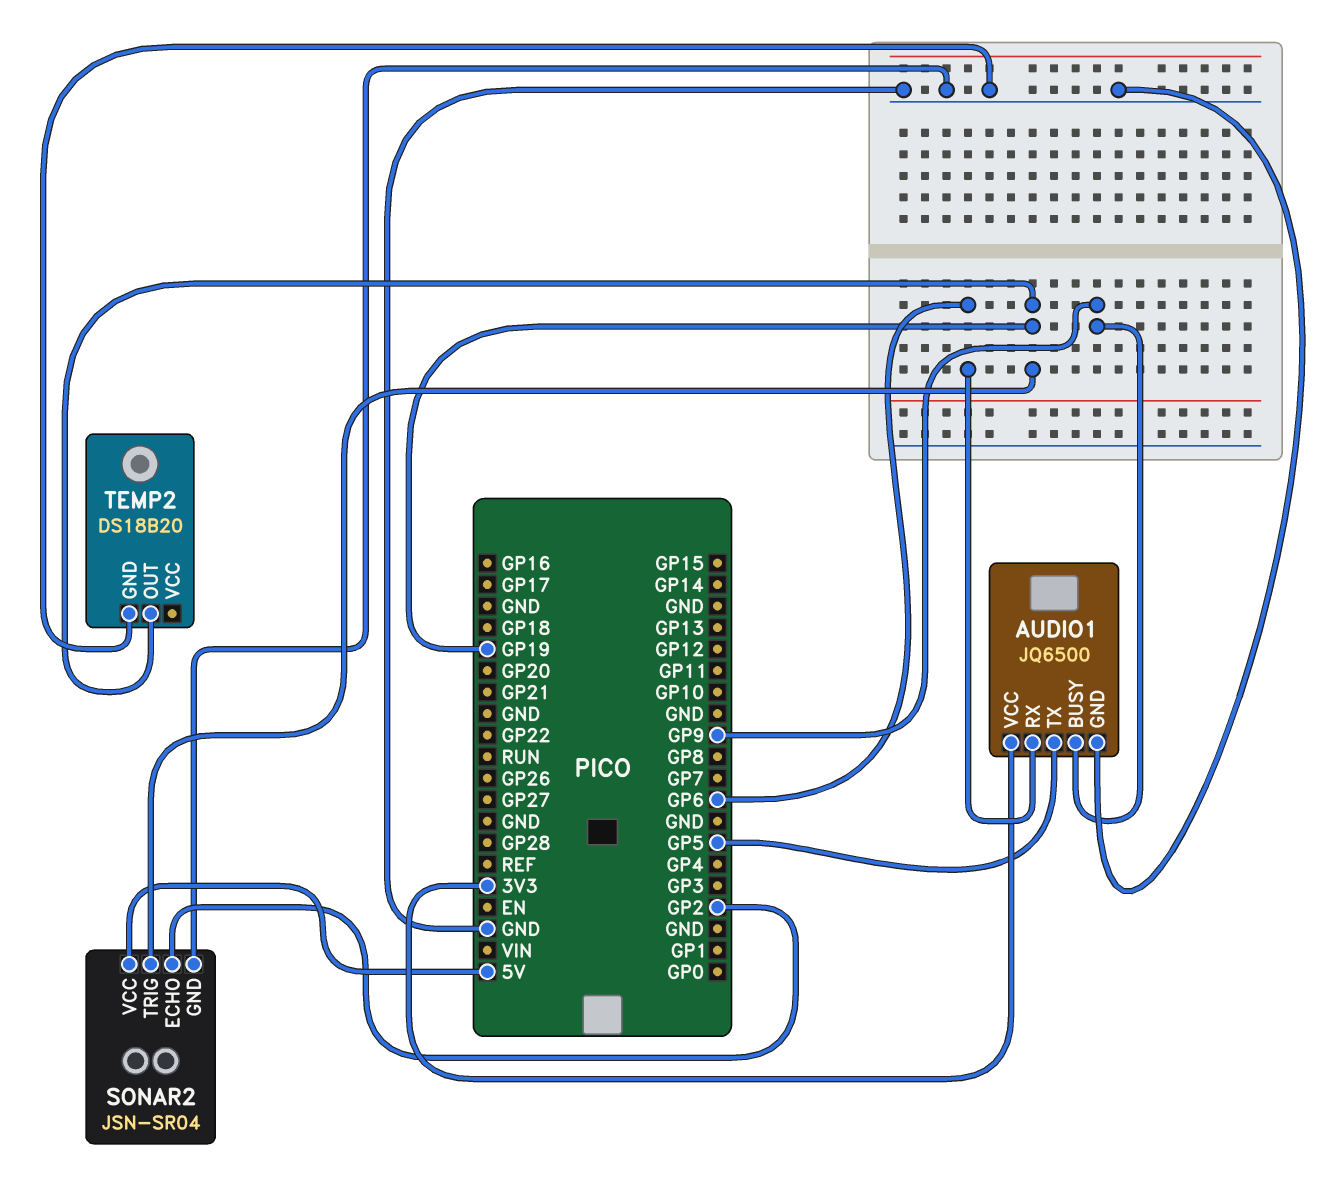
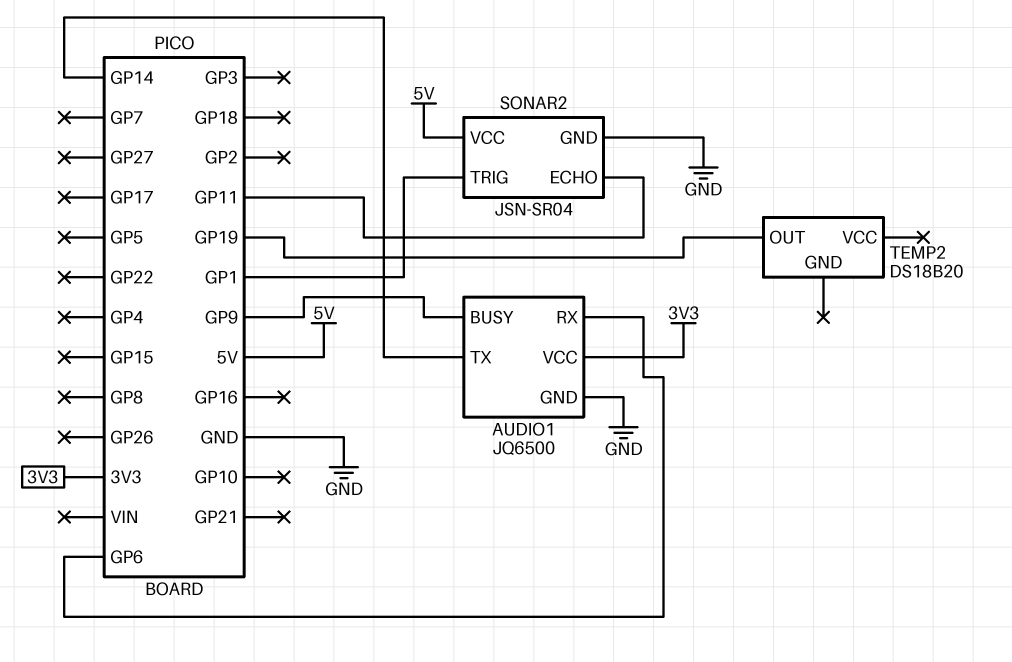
AUDIO1 pin TX: GP5 -> GP14
SONAR2 pin ECHO: GP2 -> GP11
SONAR2 pin TRIG: GP19 -> GP1
TEMP2 pin GND: GND -> none

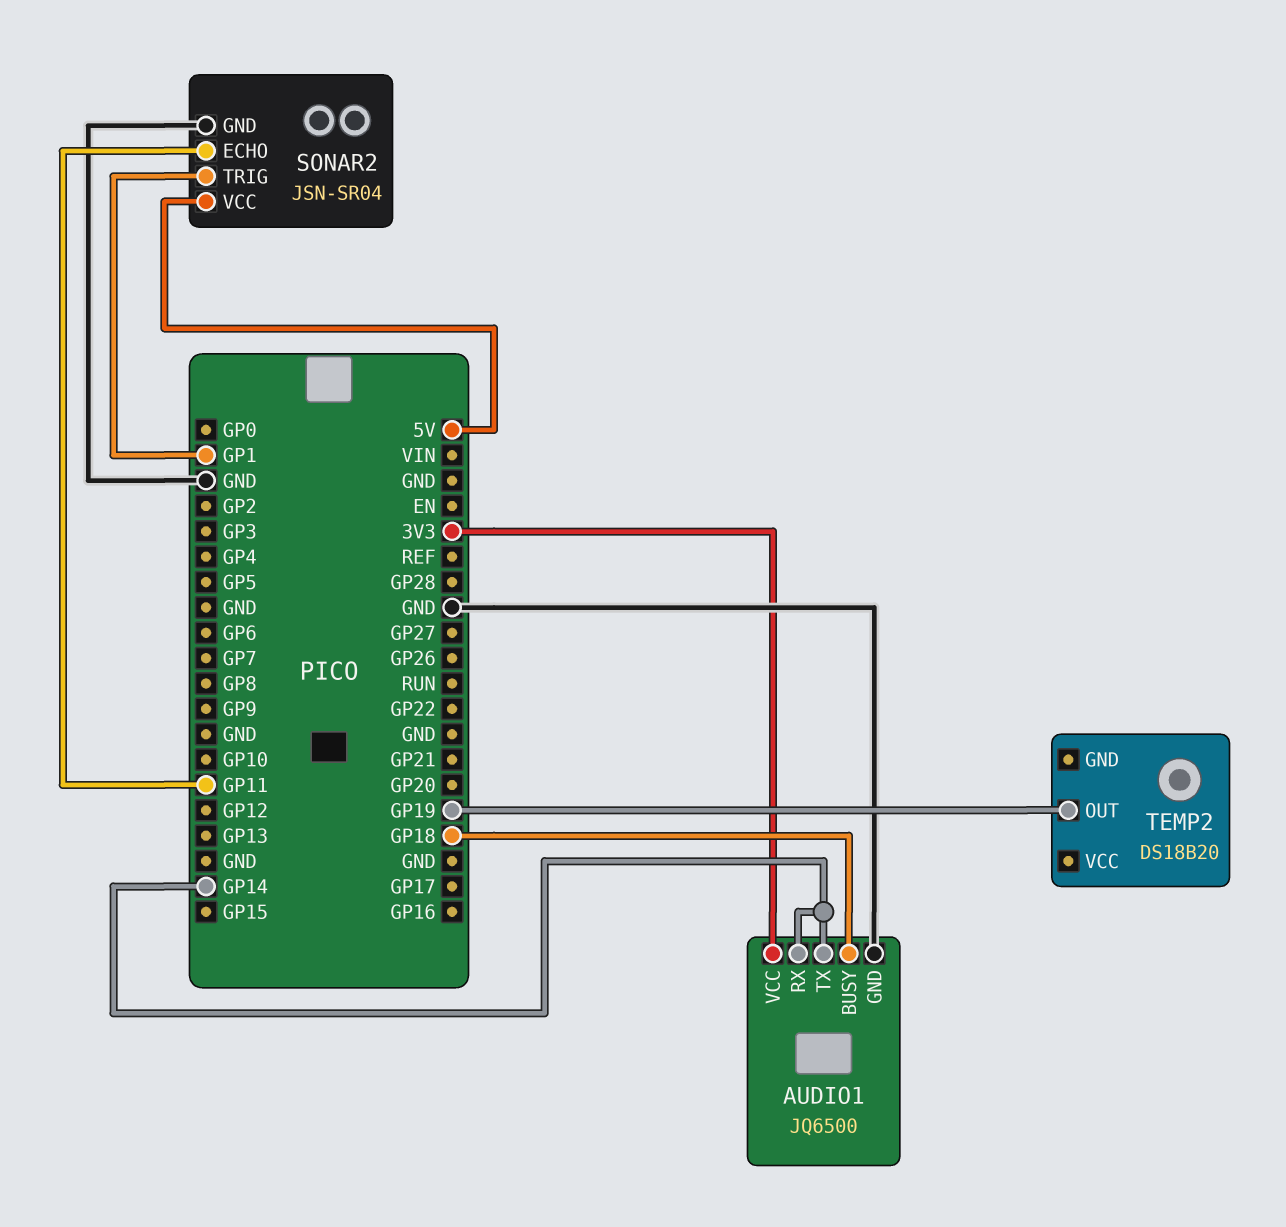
AUDIO1 pin BUSY: GP9 -> GP18
AUDIO1 pin RX: GP6 -> GP14

